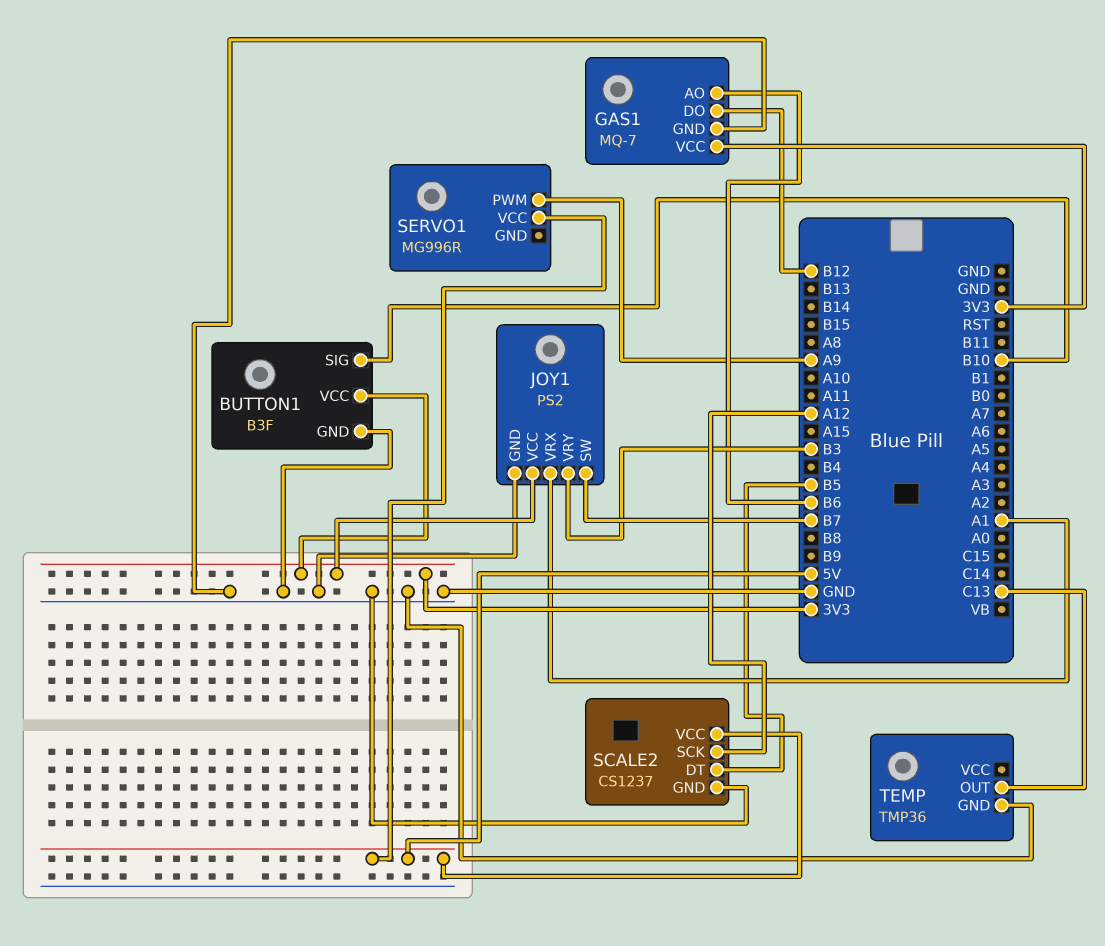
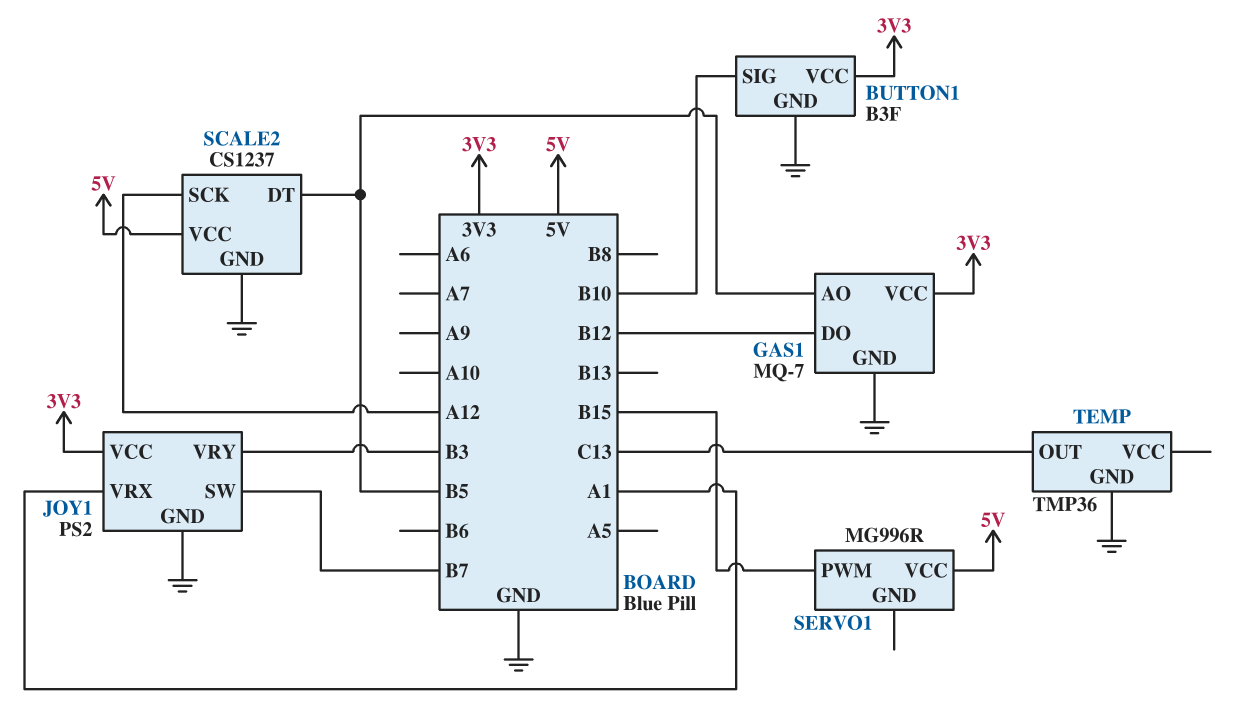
GAS1 pin AO: B6 -> B5
SERVO1 pin PWM: A9 -> B15

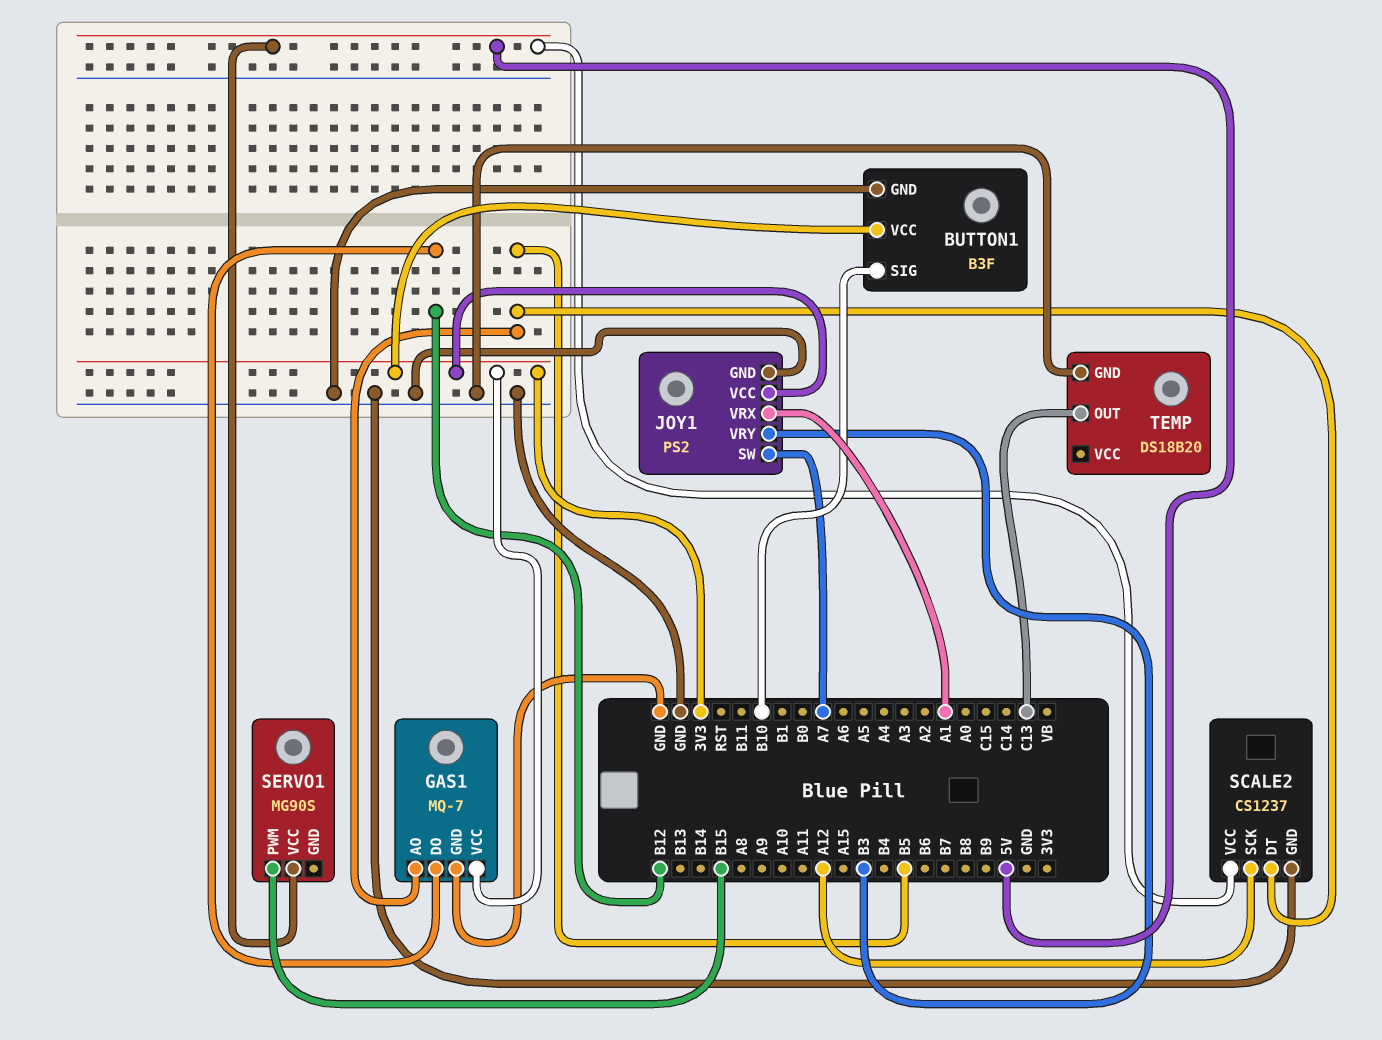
JOY1 pin SW: B7 -> A7
SERVO1: MG996R -> MG90S
TEMP: TMP36 -> DS18B20

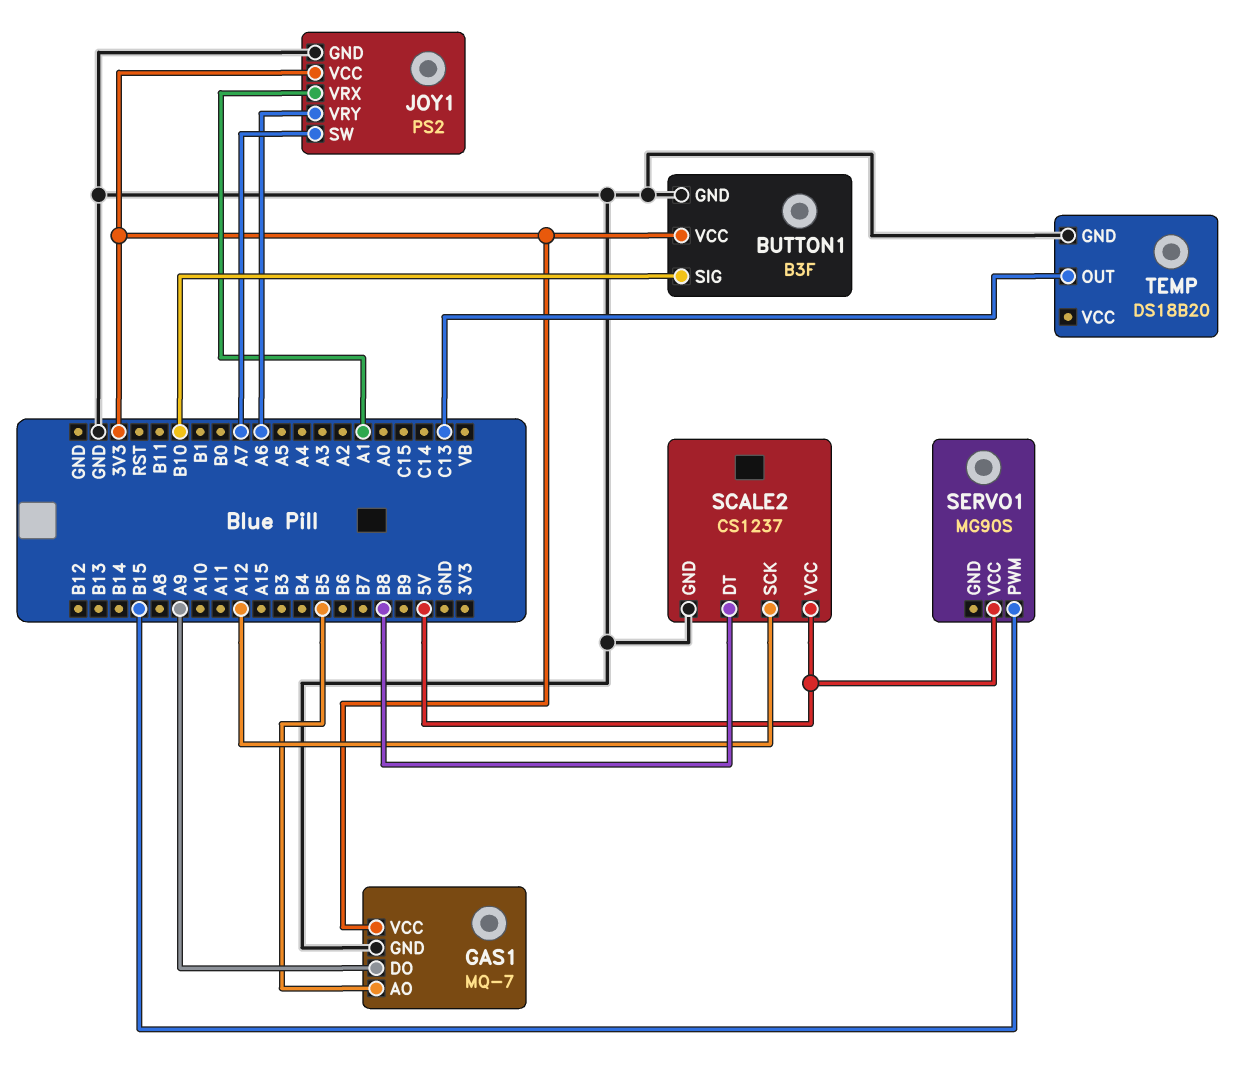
GAS1 pin DO: B12 -> A9
JOY1 pin VRY: B3 -> A6
SCALE2 pin DT: B5 -> B8

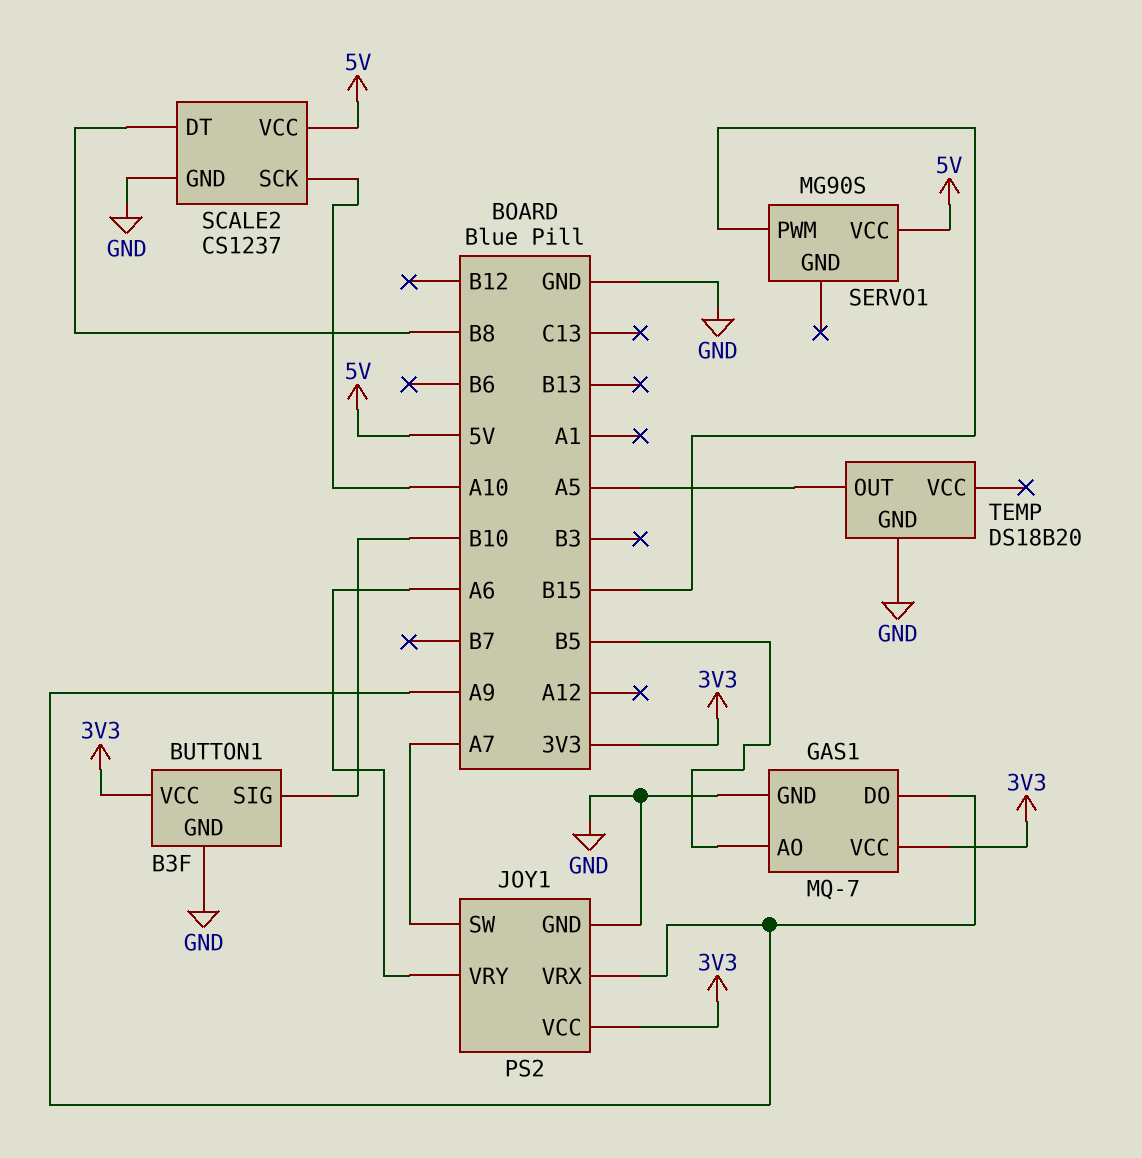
JOY1 pin VRX: A1 -> A9
SCALE2 pin SCK: A12 -> A10
TEMP pin OUT: C13 -> A5

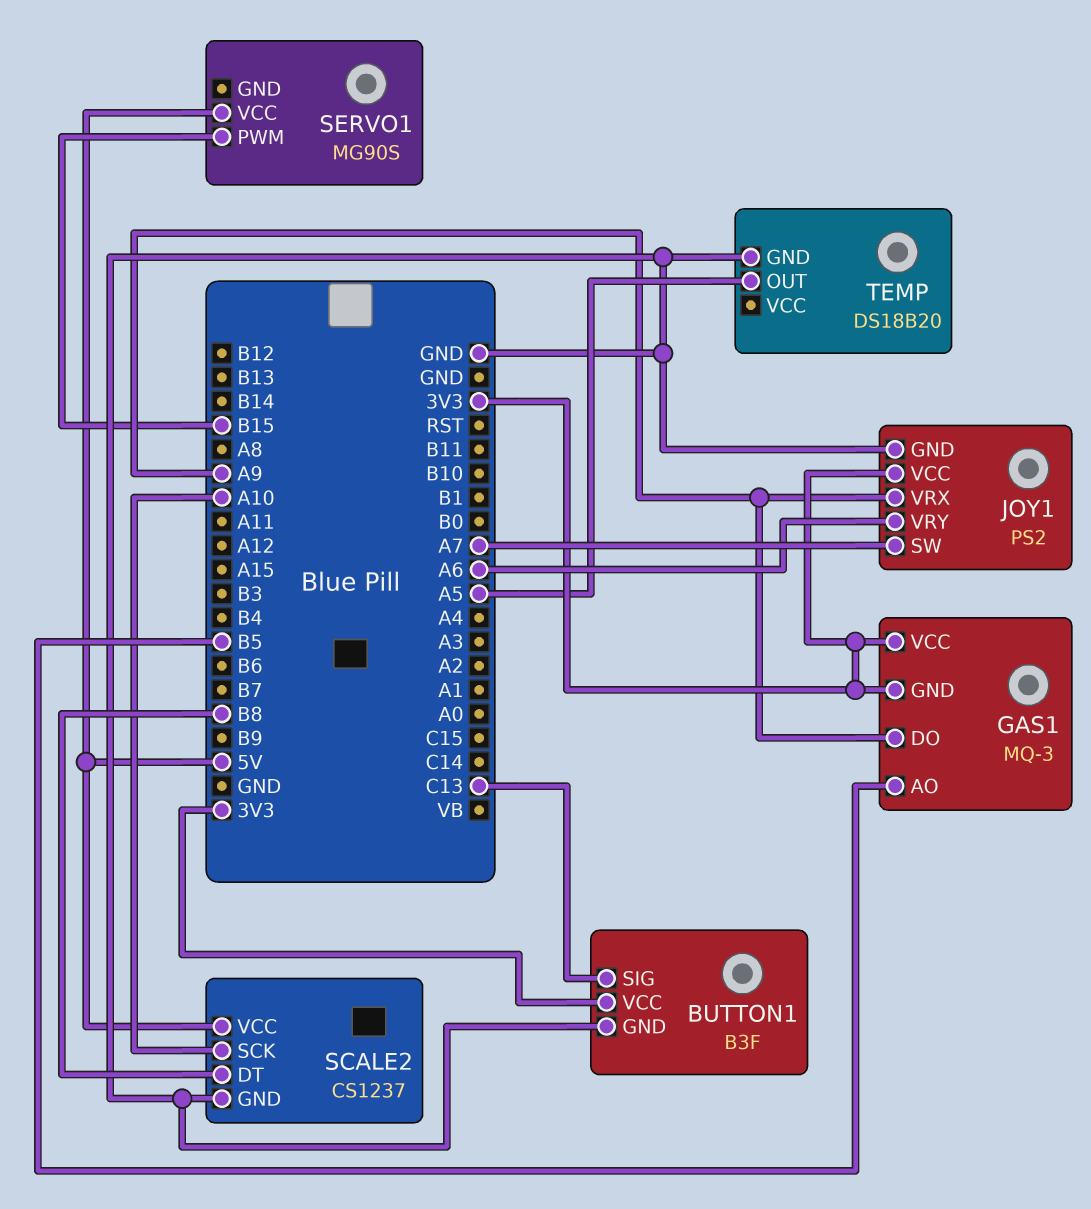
BUTTON1 pin SIG: B10 -> C13
GAS1: MQ-7 -> MQ-3
GAS1 pin GND: GND -> 3V3

